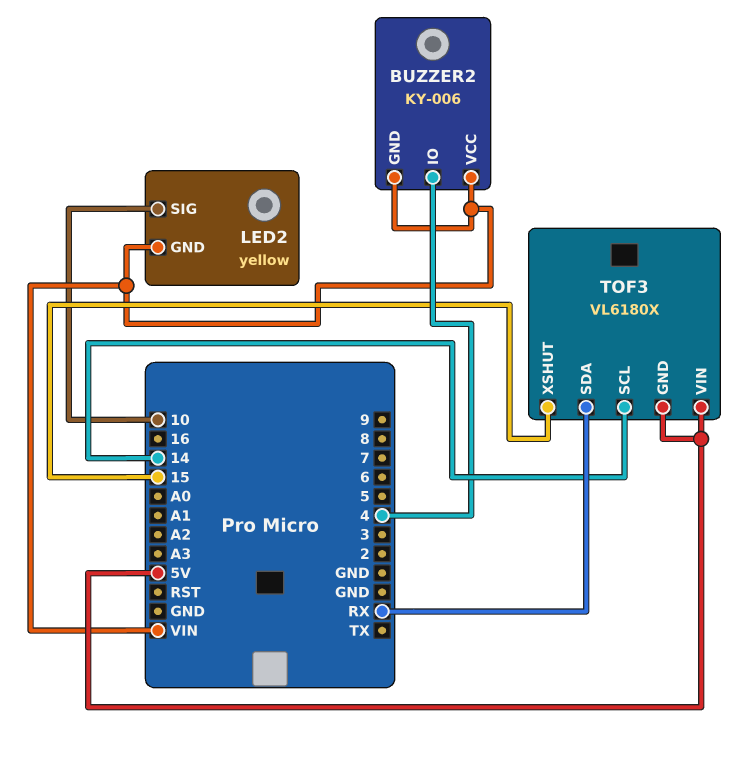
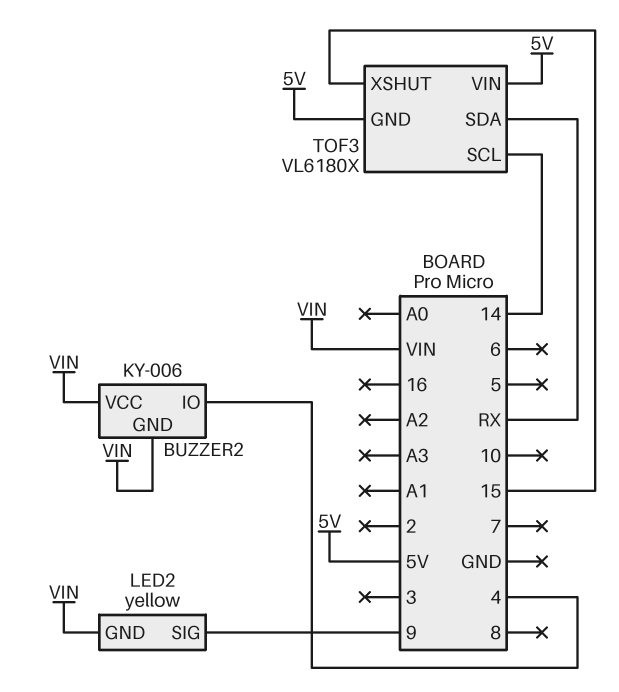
LED2 pin SIG: 10 -> 9

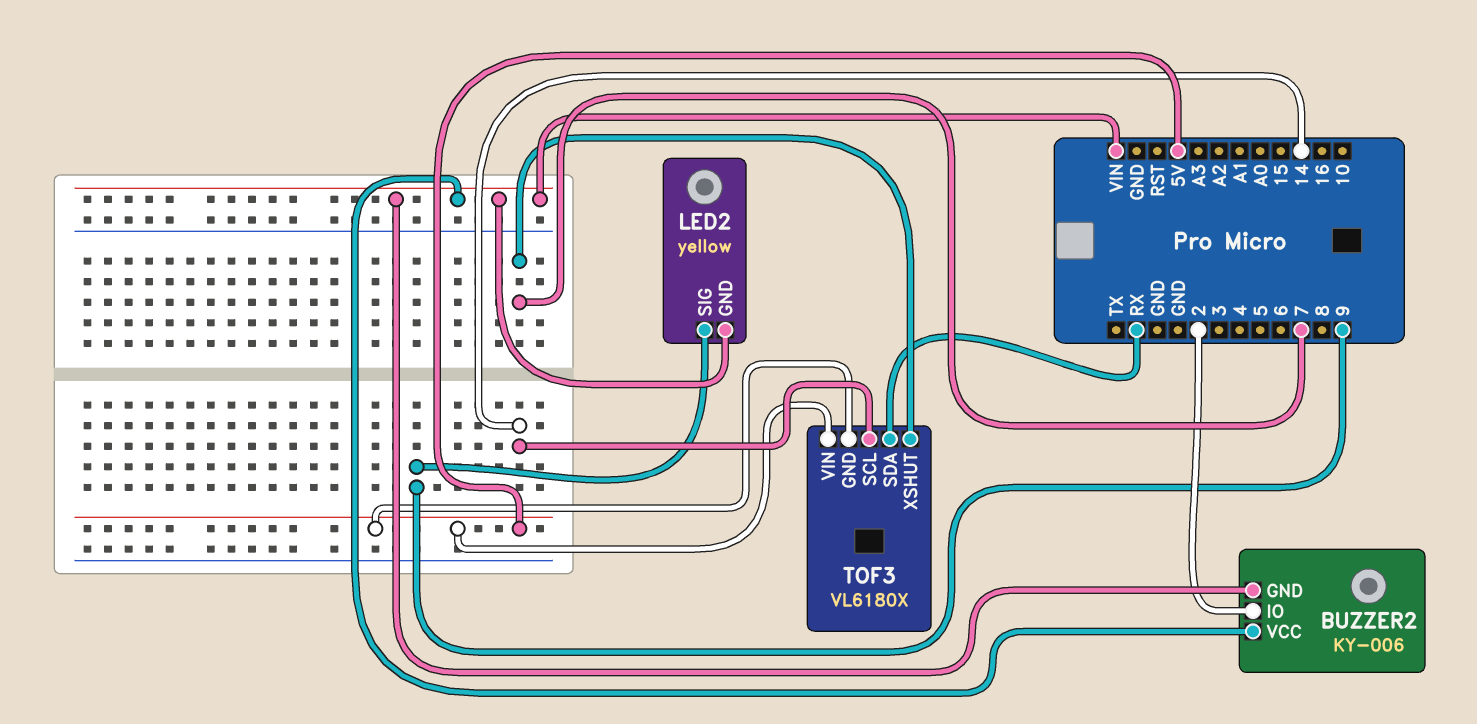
BUZZER2 pin IO: 4 -> 2
TOF3 pin XSHUT: 15 -> 7

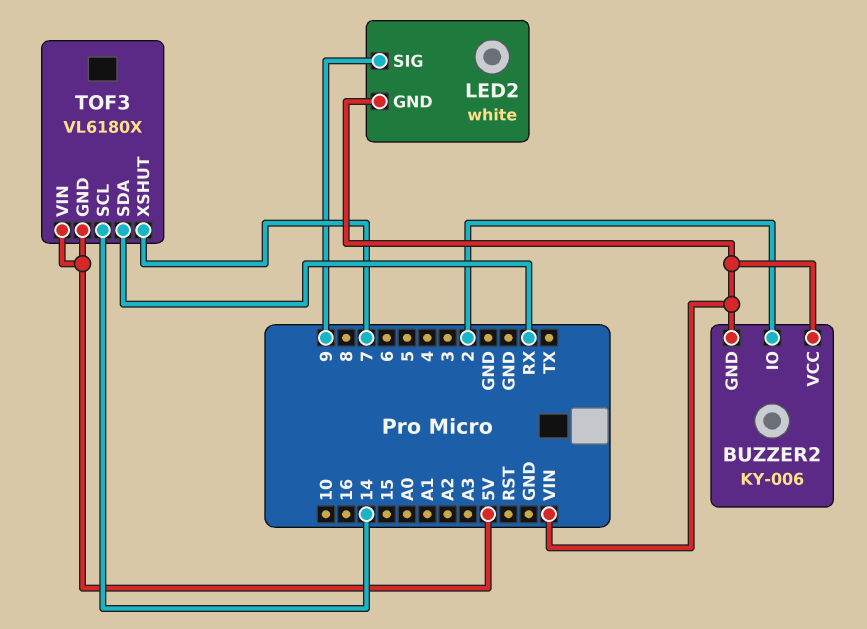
LED2: yellow -> white

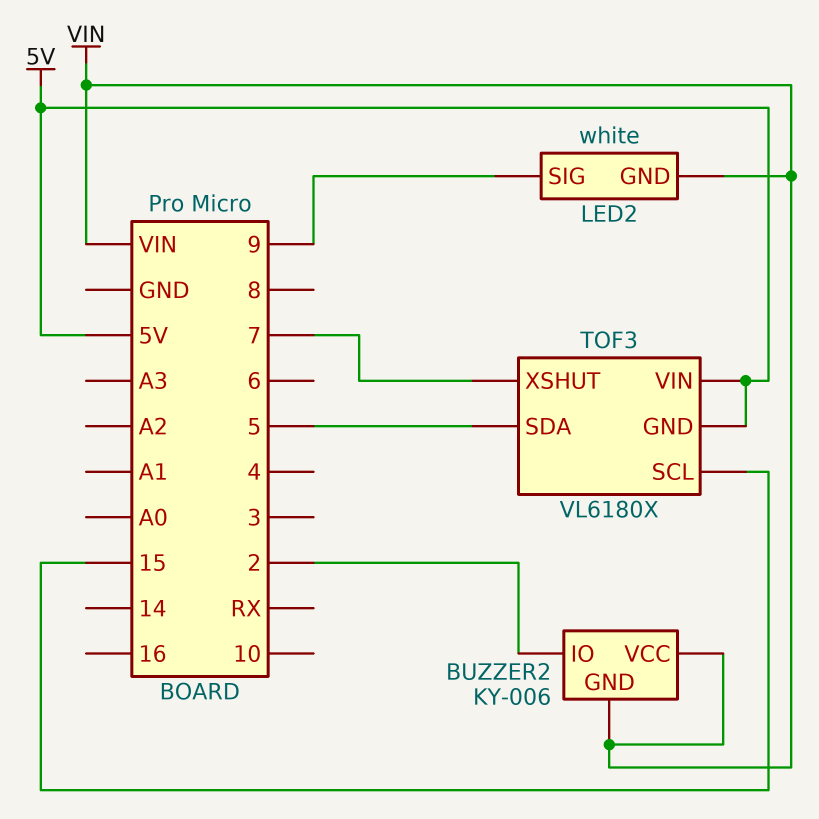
TOF3 pin SCL: 14 -> 15
TOF3 pin SDA: RX -> 5

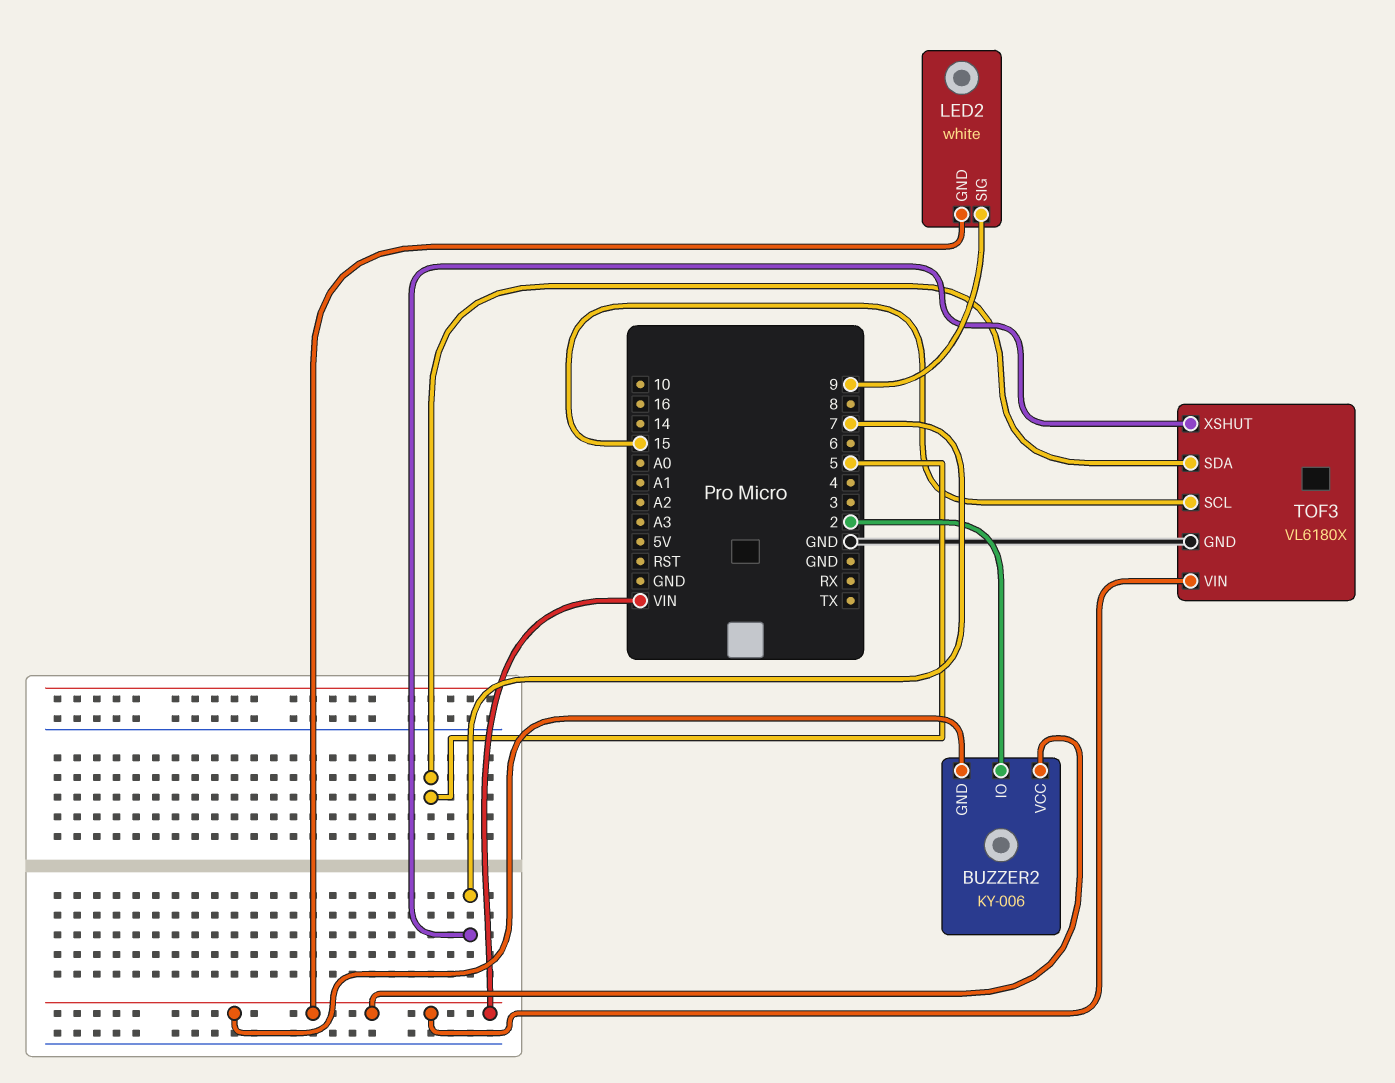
TOF3 pin GND: 5V -> GND
TOF3 pin VIN: 5V -> VIN

